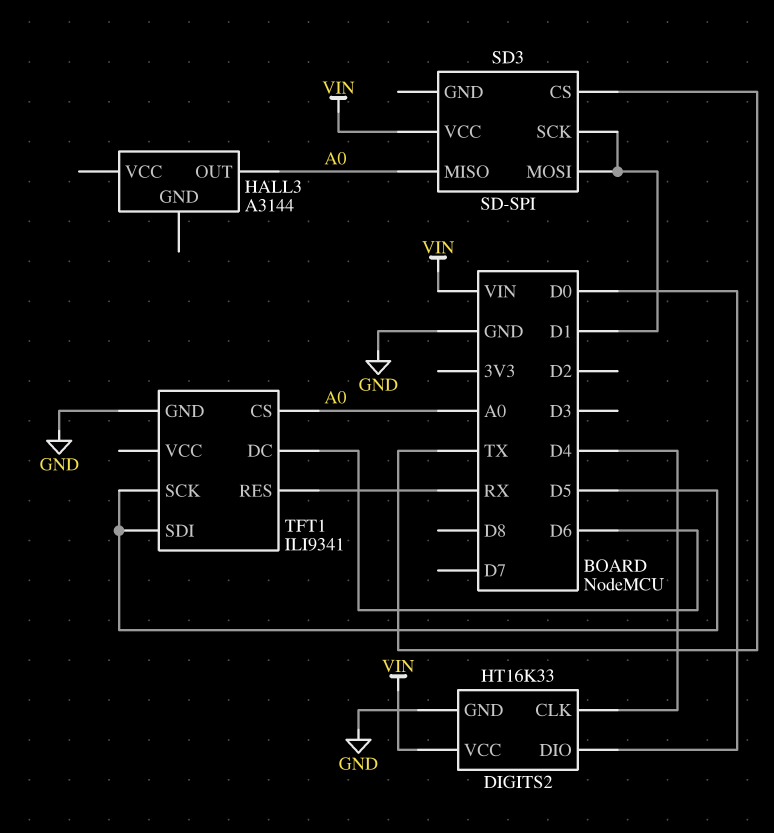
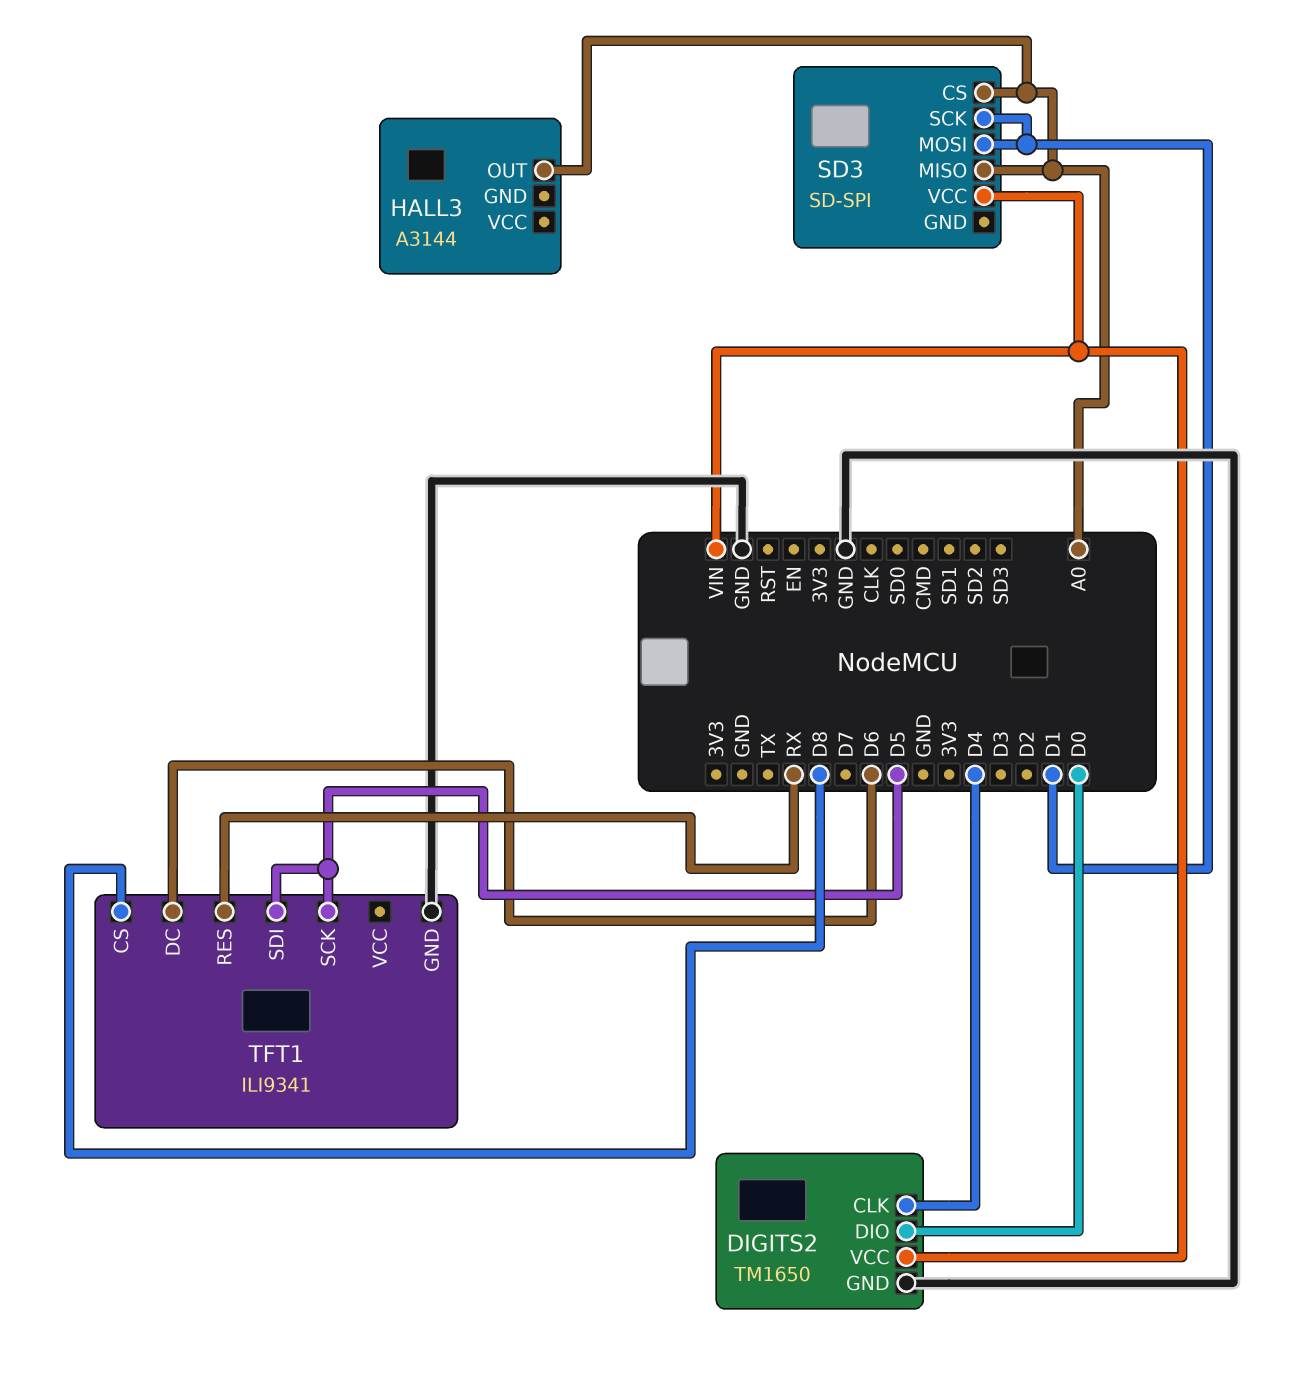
DIGITS2: HT16K33 -> TM1650
SD3 pin CS: TX -> A0
TFT1 pin CS: A0 -> D8

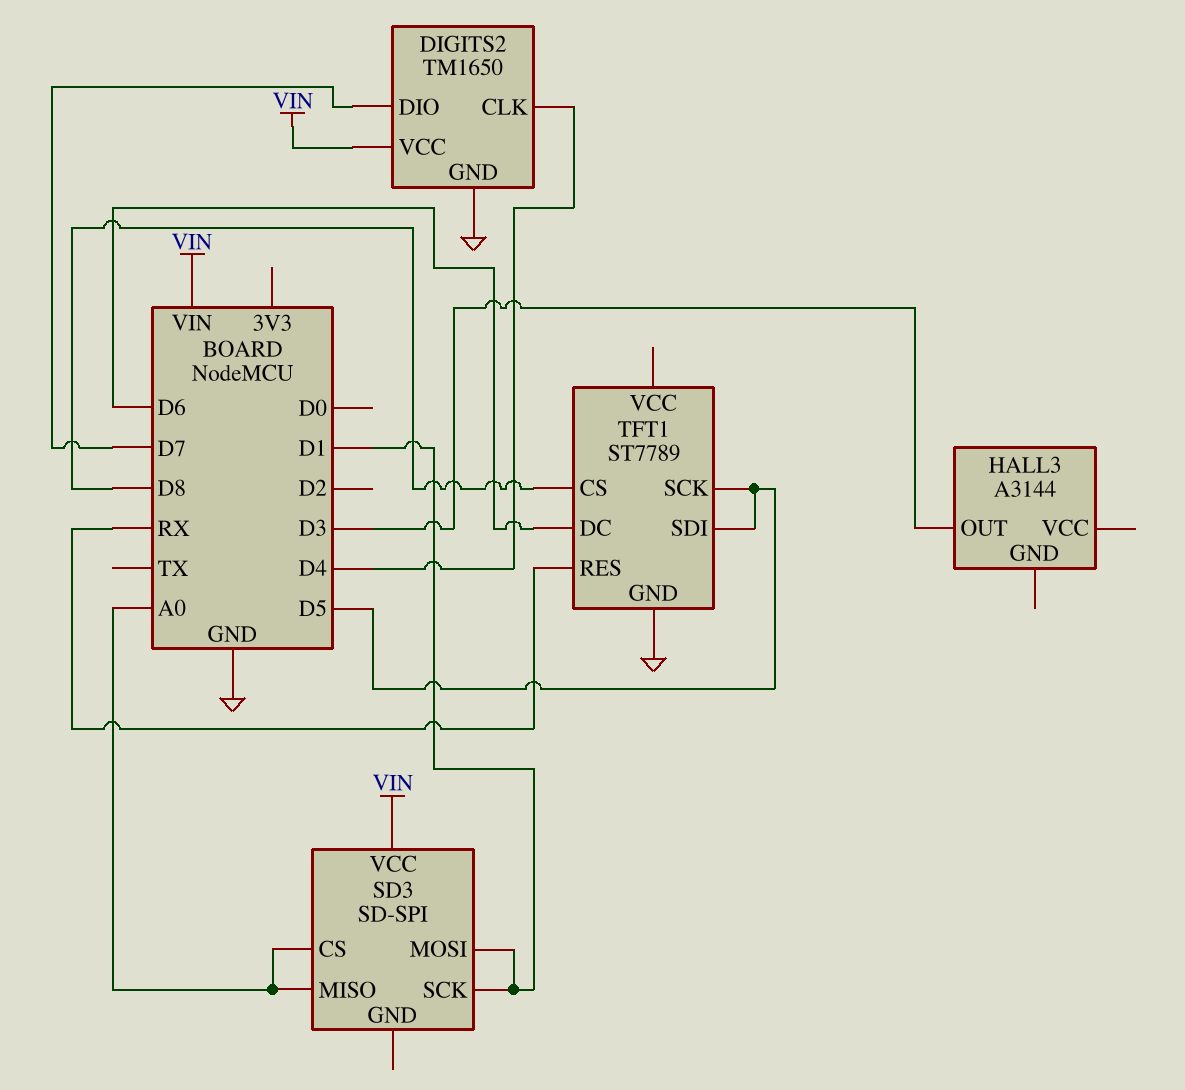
DIGITS2 pin DIO: D0 -> D7
HALL3 pin OUT: A0 -> D3
TFT1: ILI9341 -> ST7789

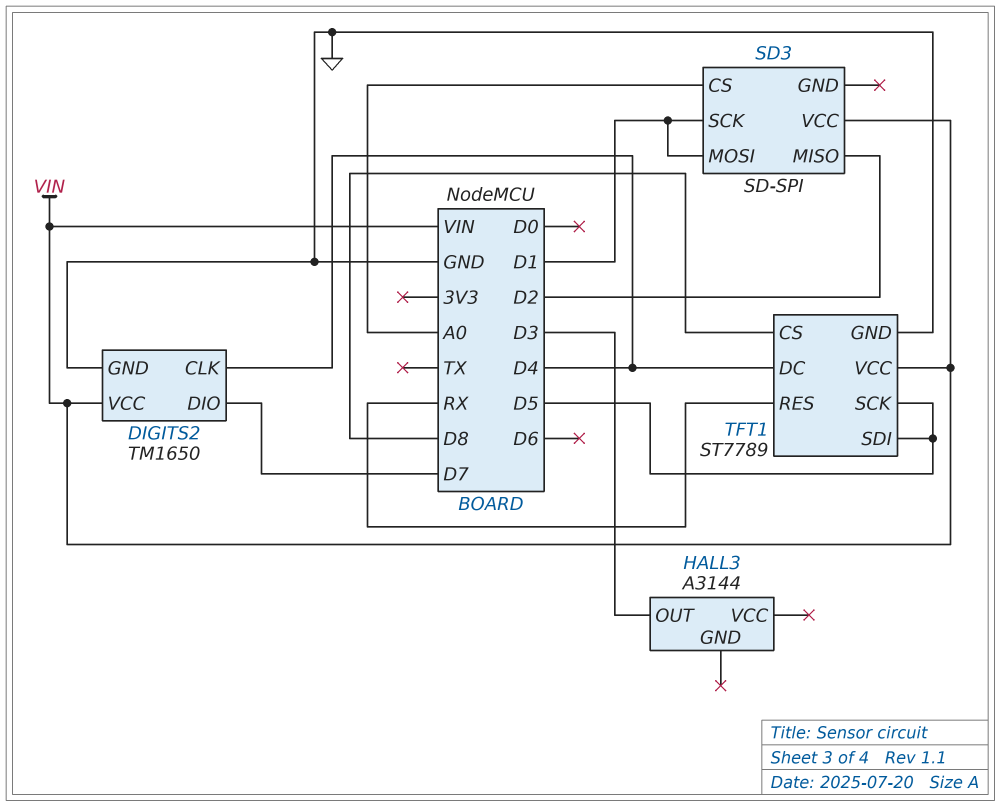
SD3 pin MISO: A0 -> D2
TFT1 pin DC: D6 -> D4
TFT1 pin VCC: none -> VIN

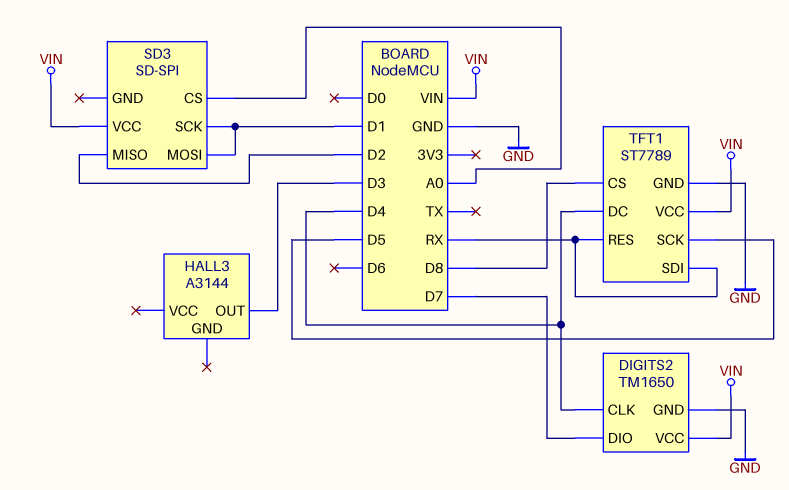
TFT1 pin SDI: D5 -> RX

